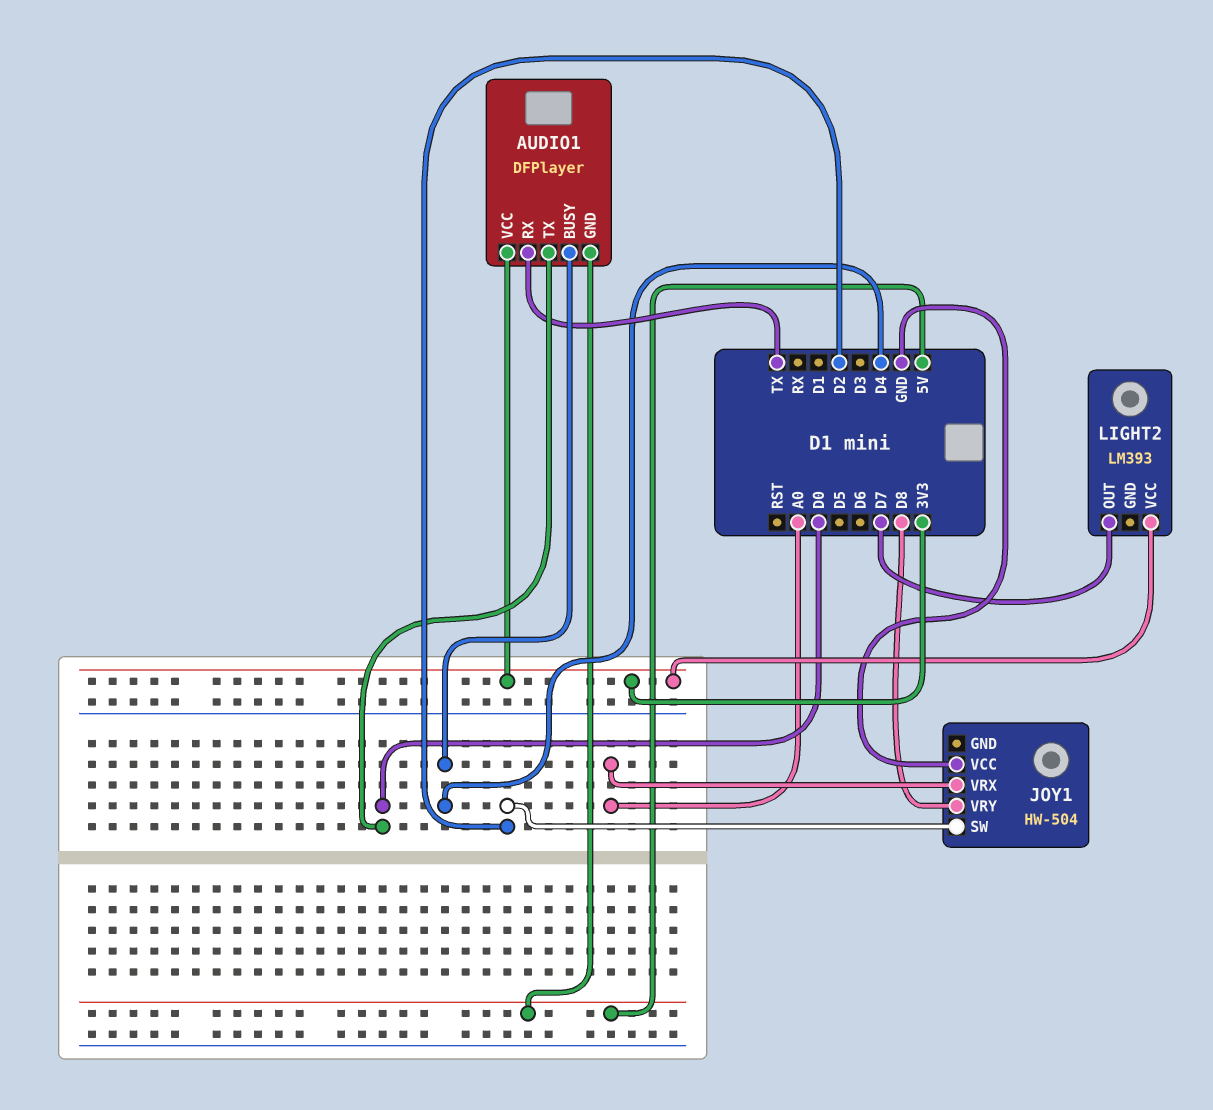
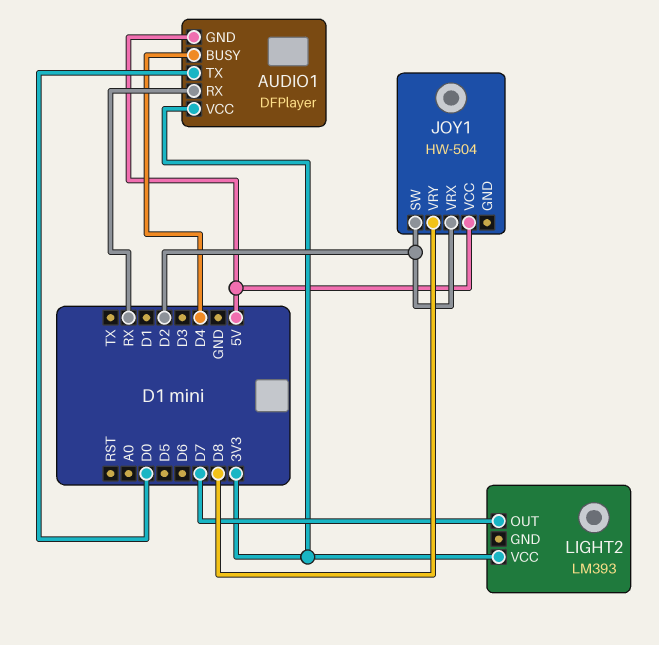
AUDIO1 pin RX: TX -> RX
JOY1 pin VCC: GND -> 5V
JOY1 pin VRX: A0 -> D2

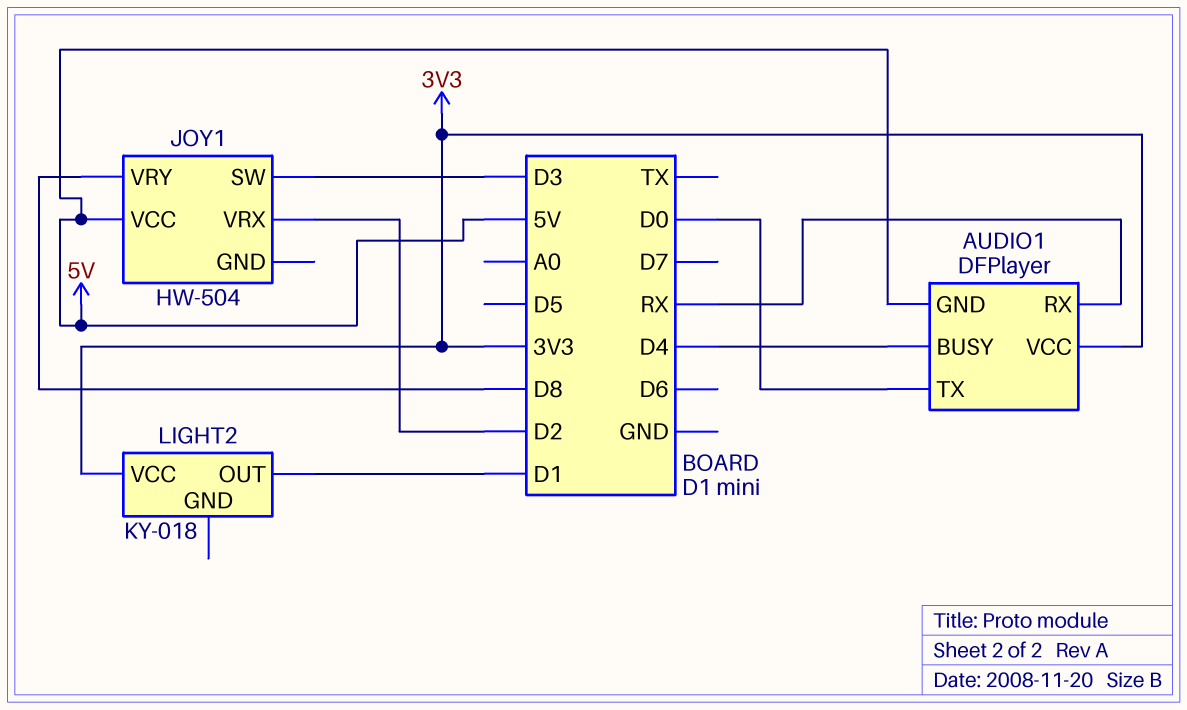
JOY1 pin SW: D2 -> D3
LIGHT2: LM393 -> KY-018
LIGHT2 pin OUT: D7 -> D1

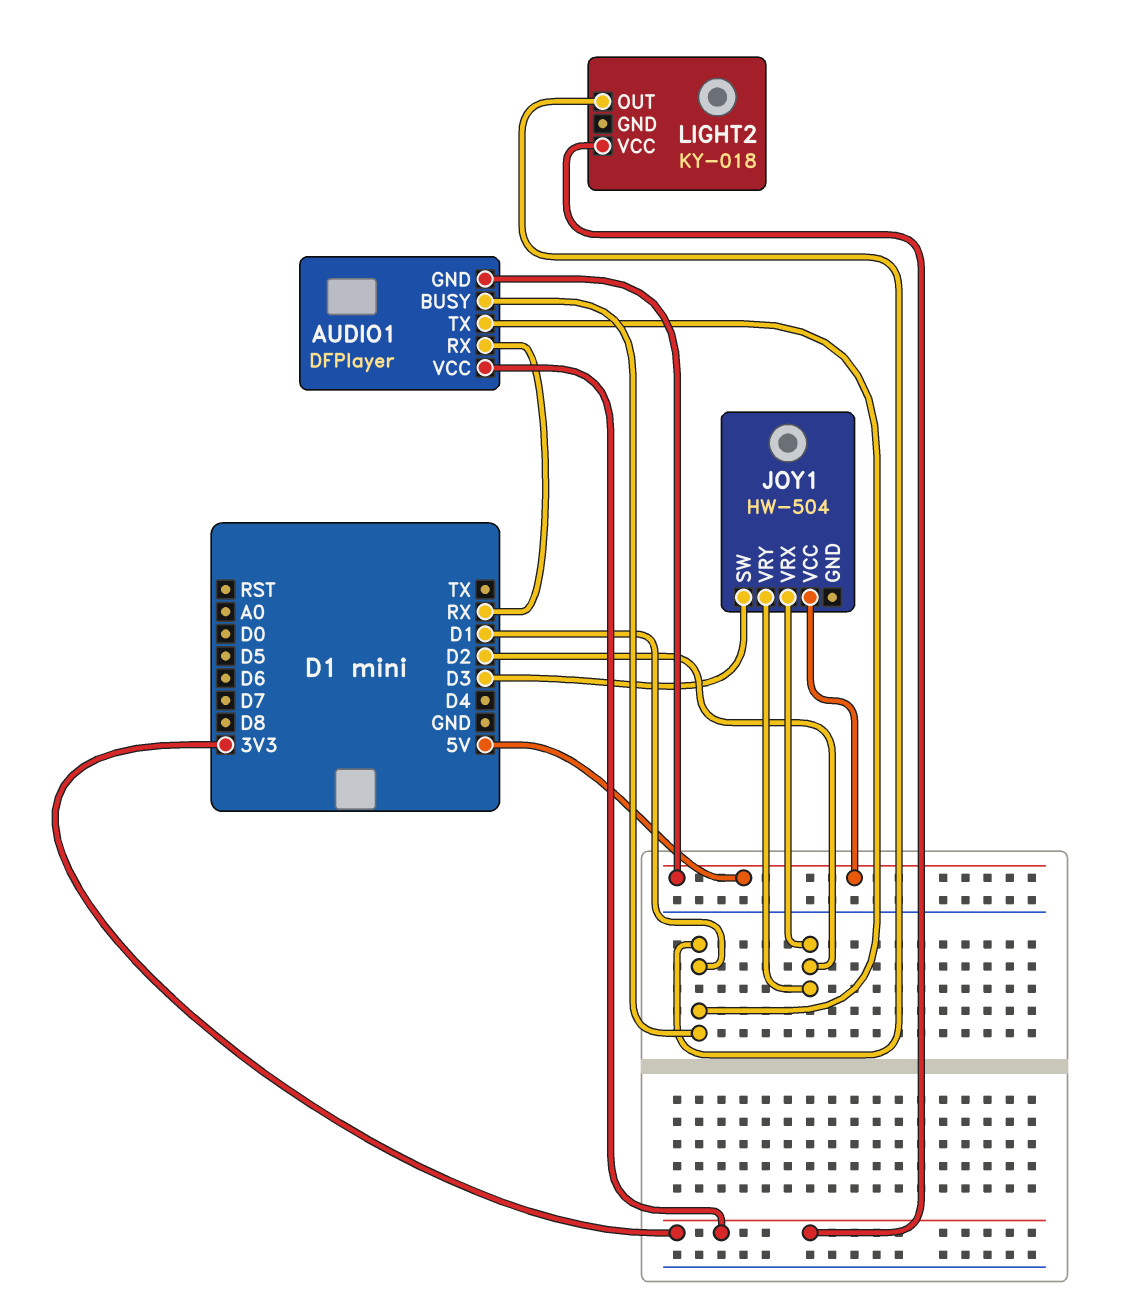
AUDIO1 pin BUSY: D4 -> D1
AUDIO1 pin TX: D0 -> D1
JOY1 pin VRY: D8 -> D2

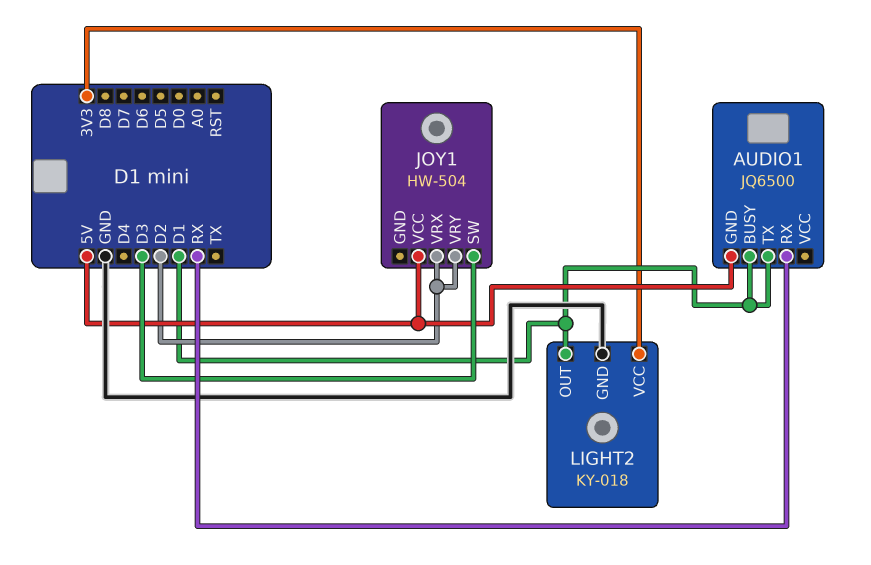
AUDIO1: DFPlayer -> JQ6500
AUDIO1 pin VCC: 3V3 -> none
LIGHT2 pin GND: none -> GND

